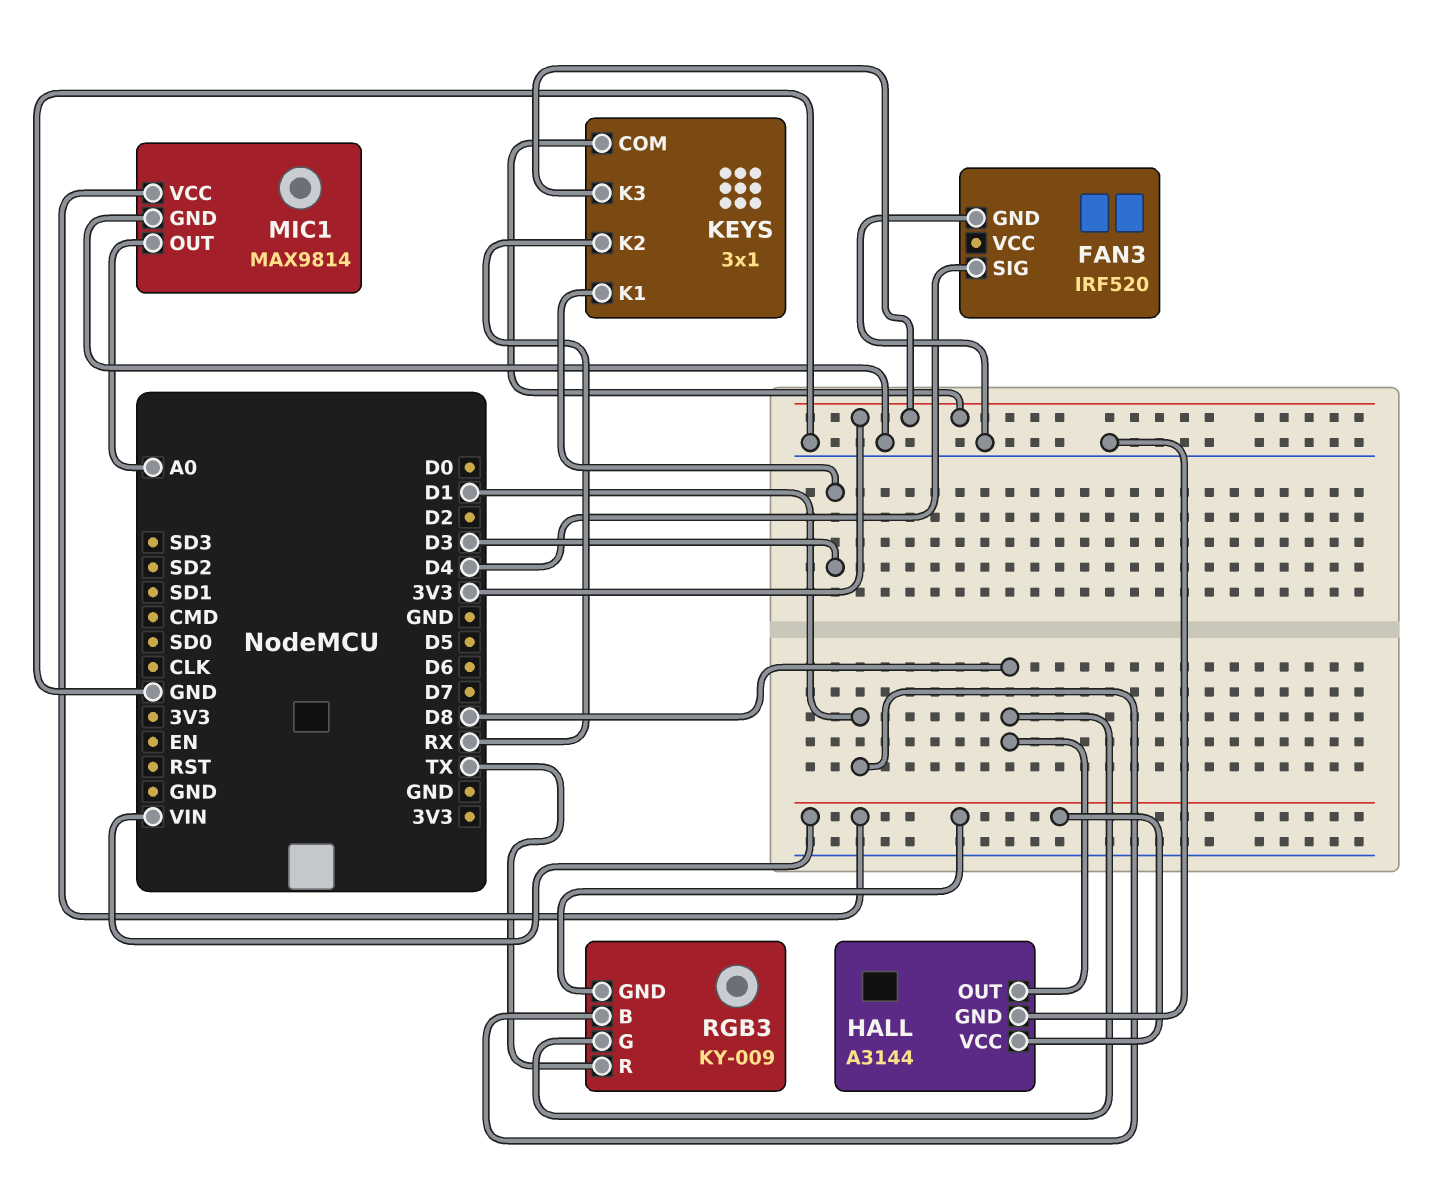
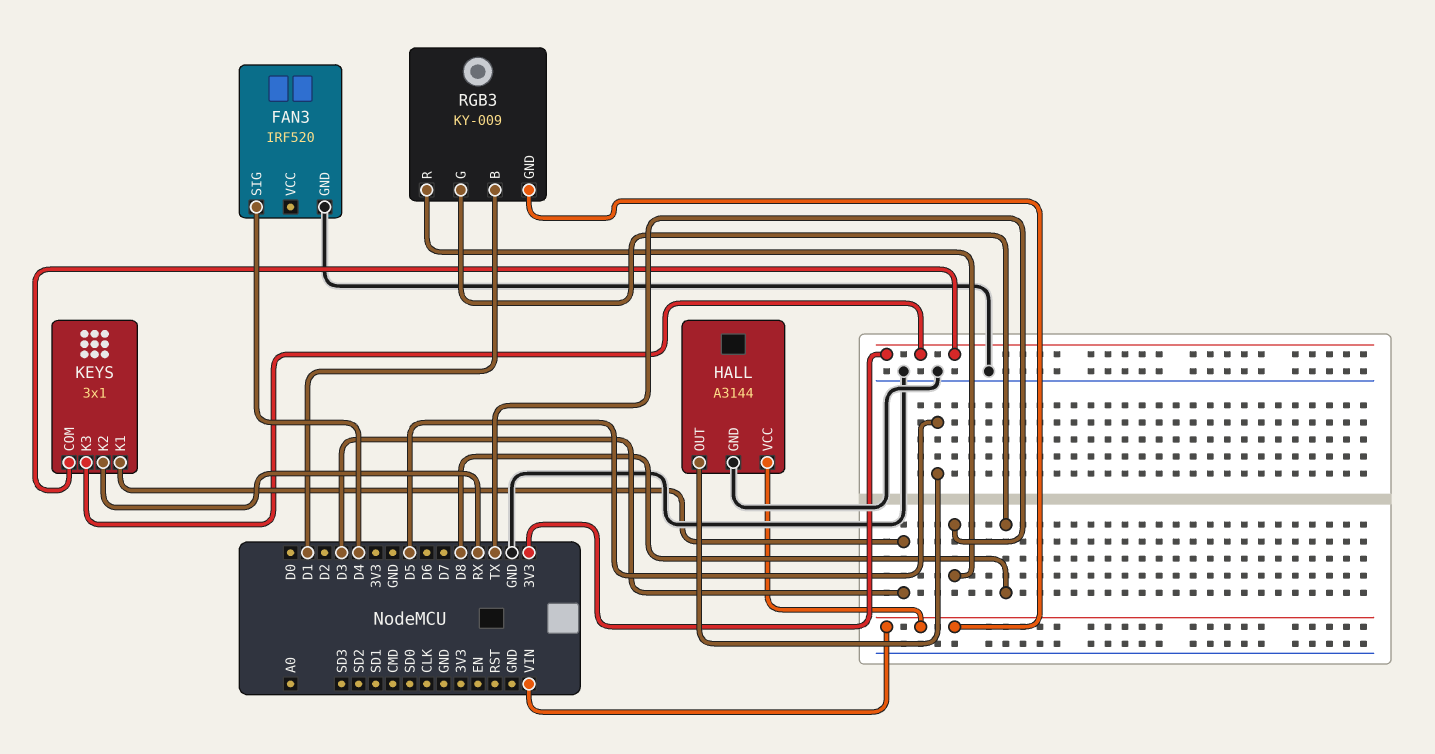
HALL pin OUT: D8 -> D5
MIC1: MAX9814 -> none
MIC1 pin GND: GND -> none
MIC1 pin OUT: A0 -> none
MIC1 pin VCC: VIN -> none

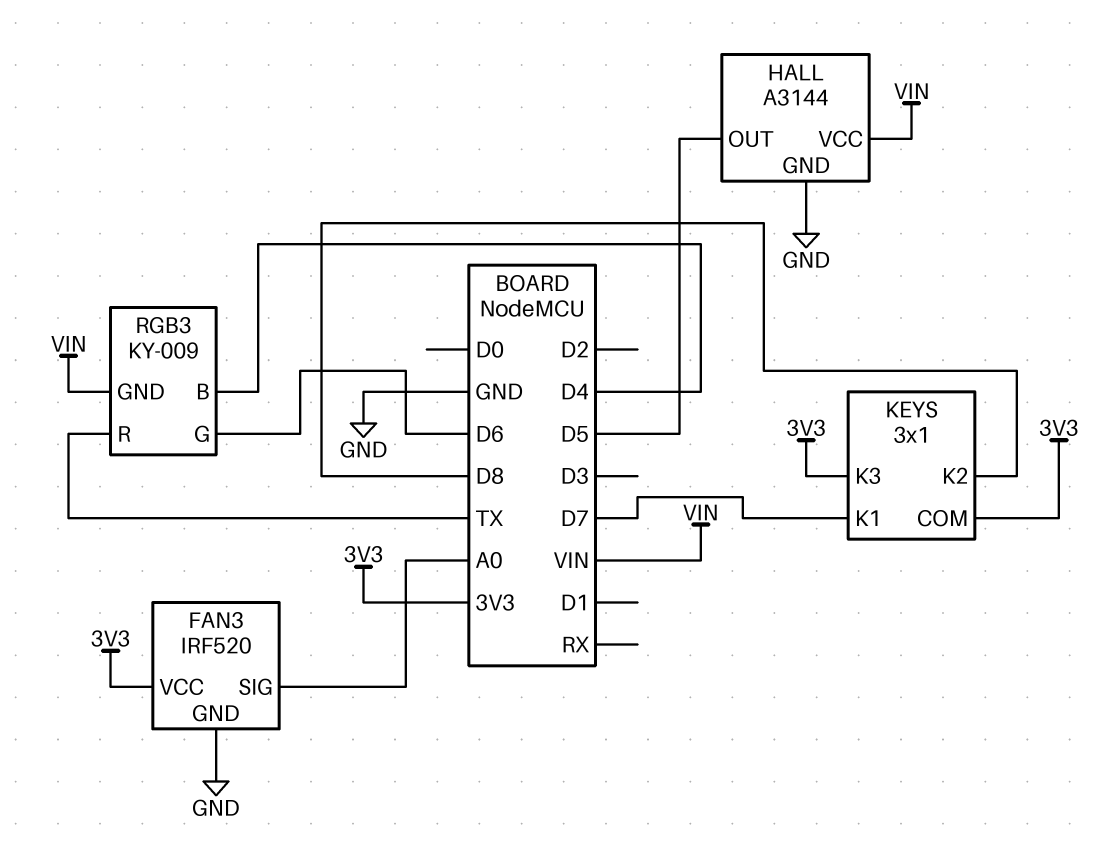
FAN3 pin SIG: D4 -> A0
FAN3 pin VCC: none -> 3V3
KEYS pin K1: D3 -> D7
KEYS pin K2: RX -> D8
RGB3 pin B: D1 -> D4
RGB3 pin G: D8 -> D6

